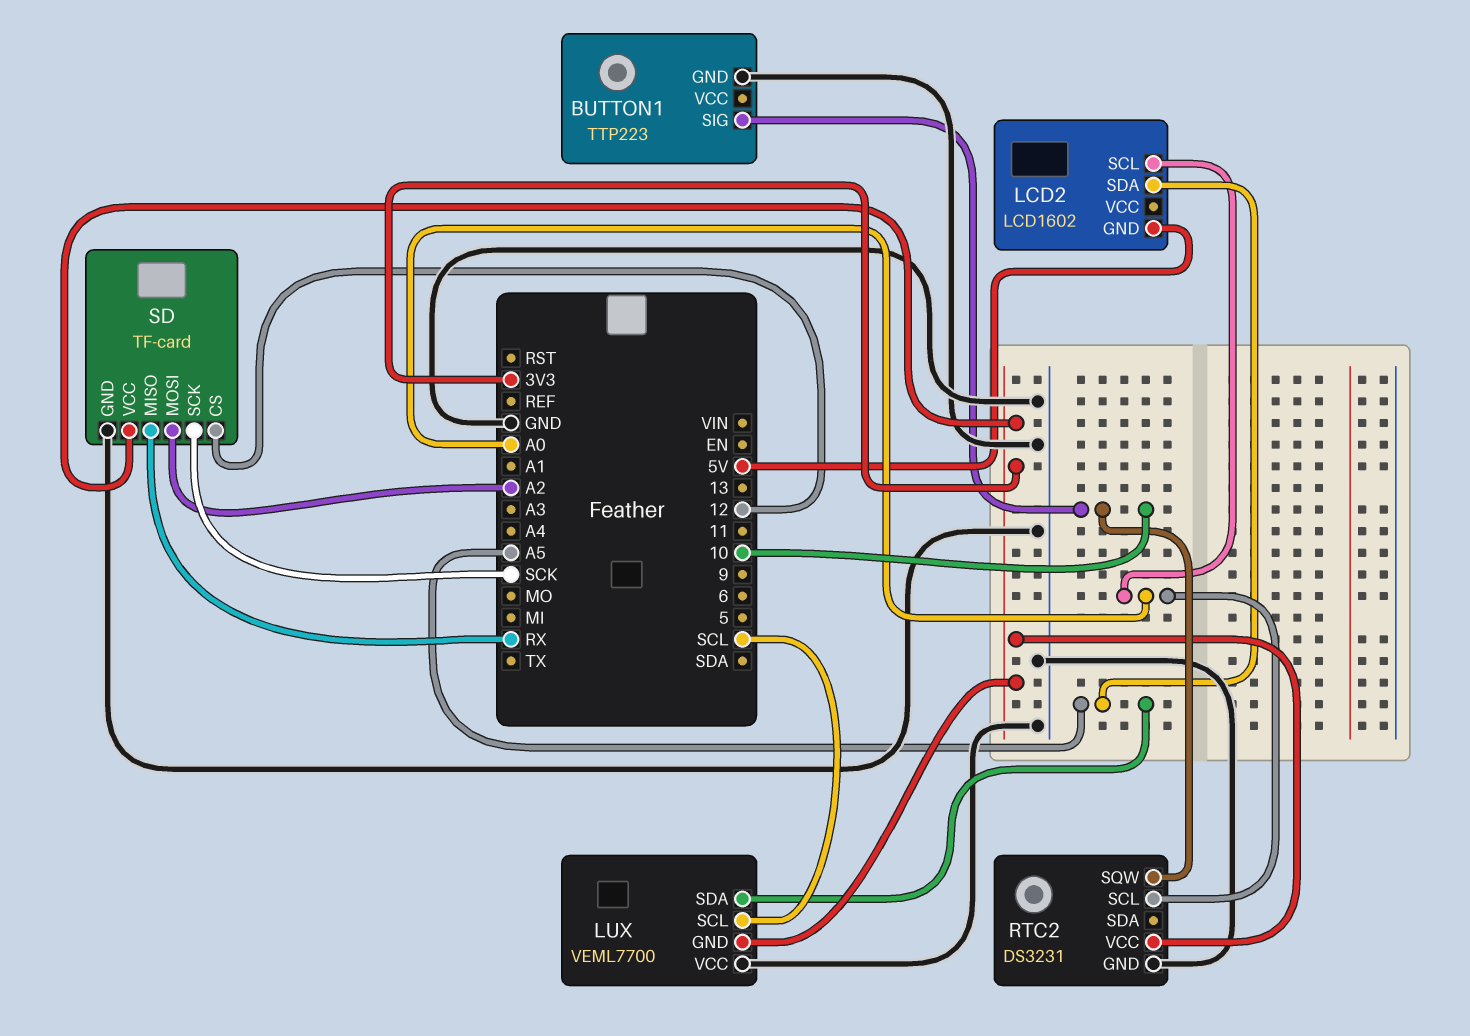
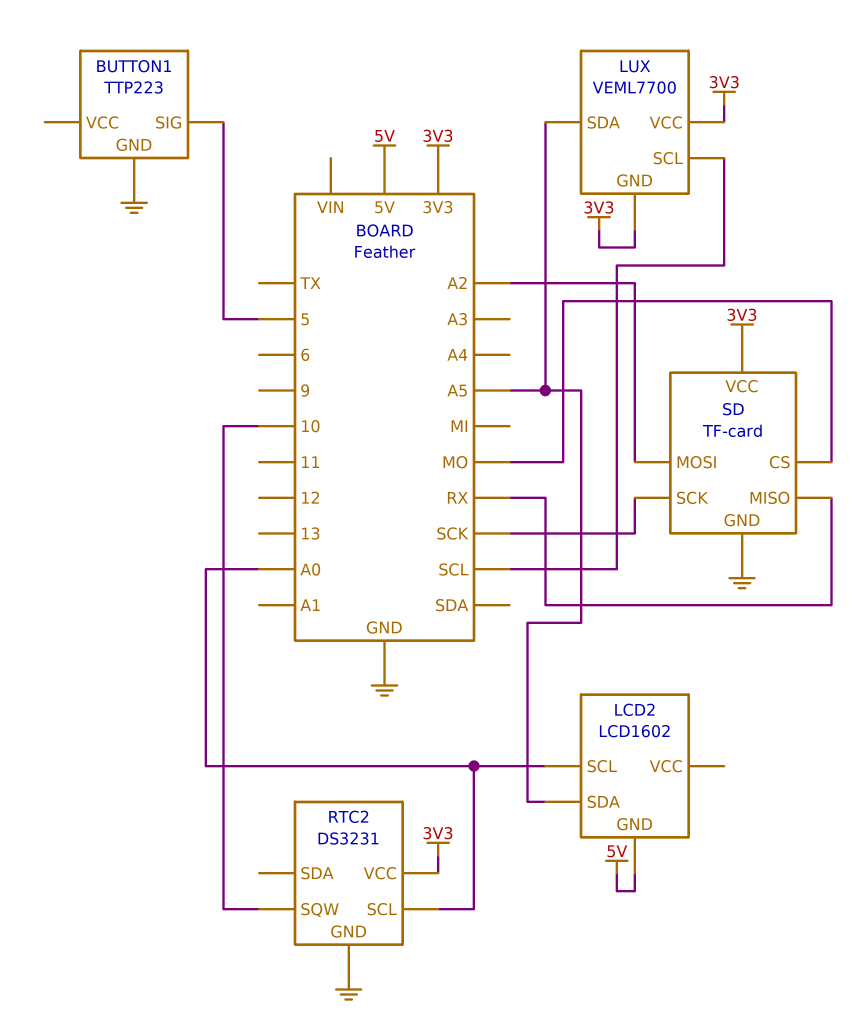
BUTTON1 pin SIG: 10 -> 5
LUX pin VCC: GND -> 3V3
SD pin CS: 12 -> MO

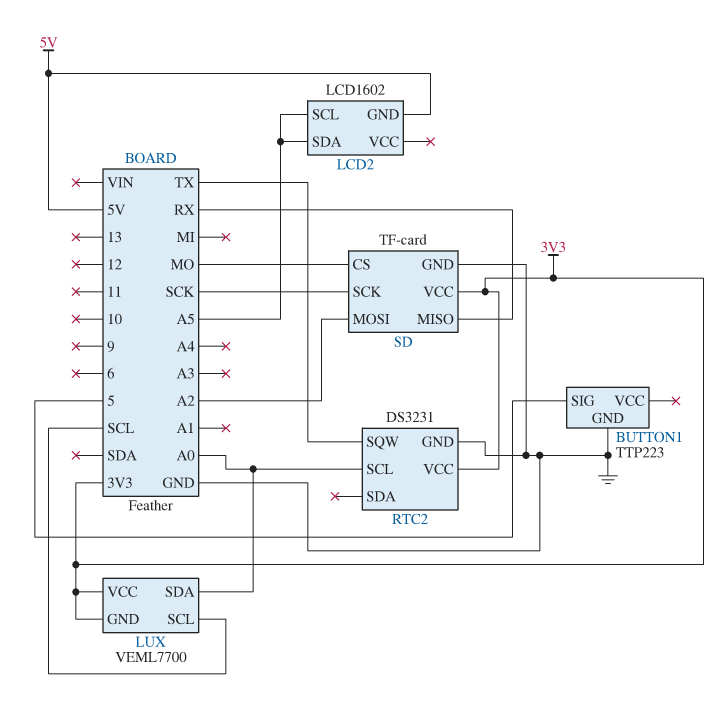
LCD2 pin SCL: A0 -> A5
LUX pin SDA: A5 -> A0
RTC2 pin SQW: 10 -> TX

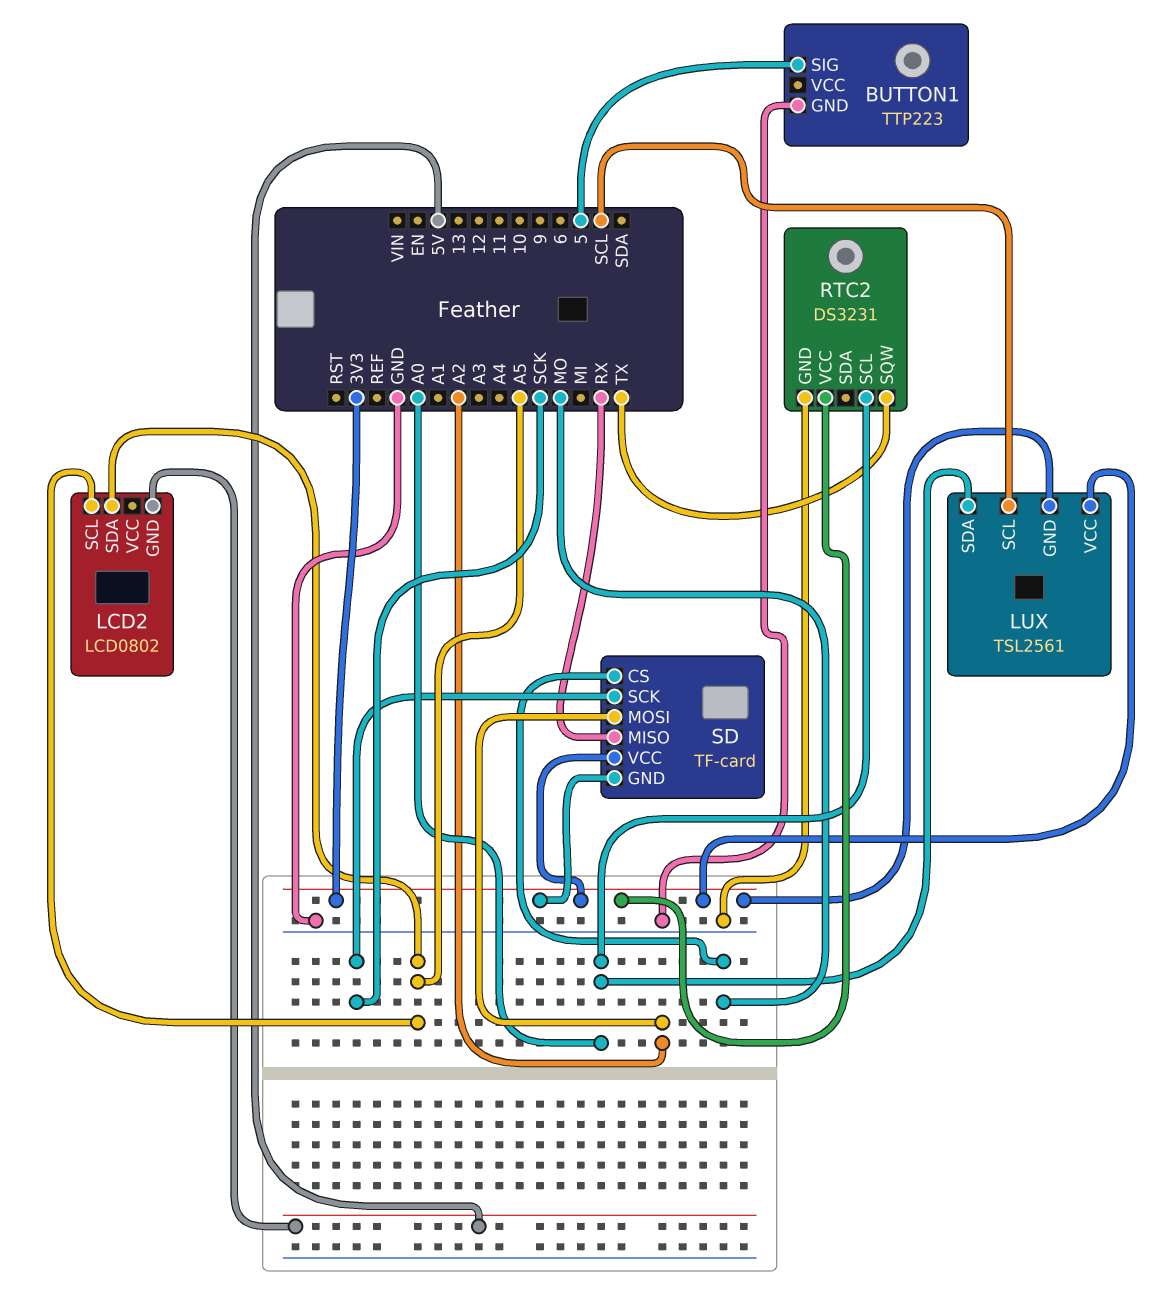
LCD2: LCD1602 -> LCD0802
LUX: VEML7700 -> TSL2561
SD pin GND: GND -> 3V3

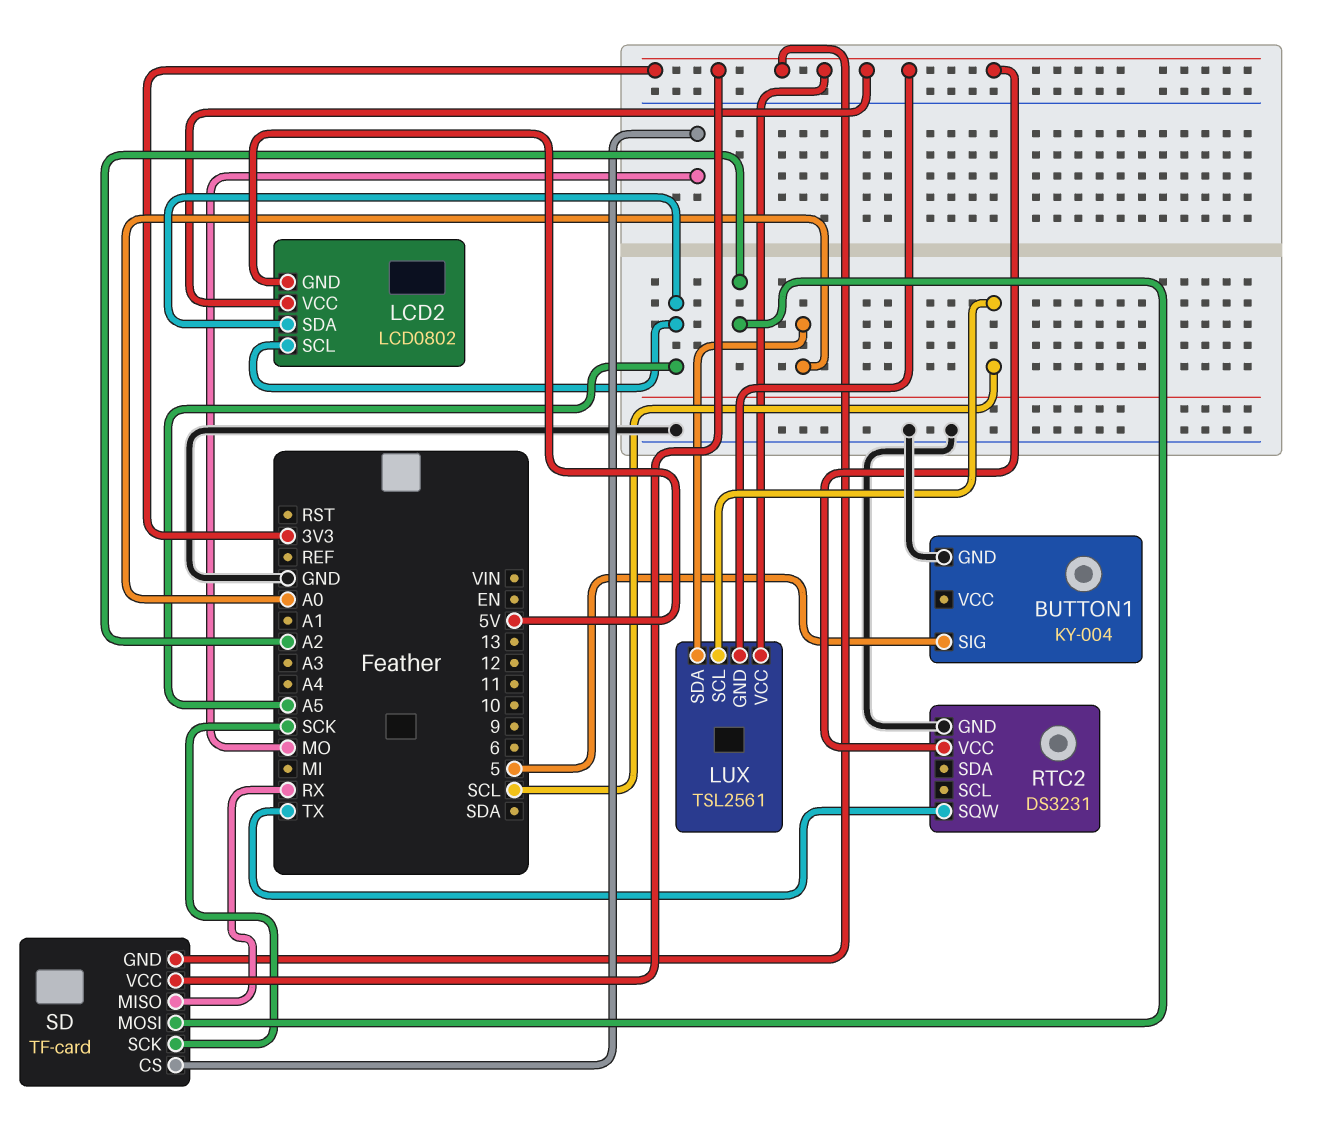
BUTTON1: TTP223 -> KY-004
LCD2 pin VCC: none -> 3V3
RTC2 pin SCL: A0 -> none

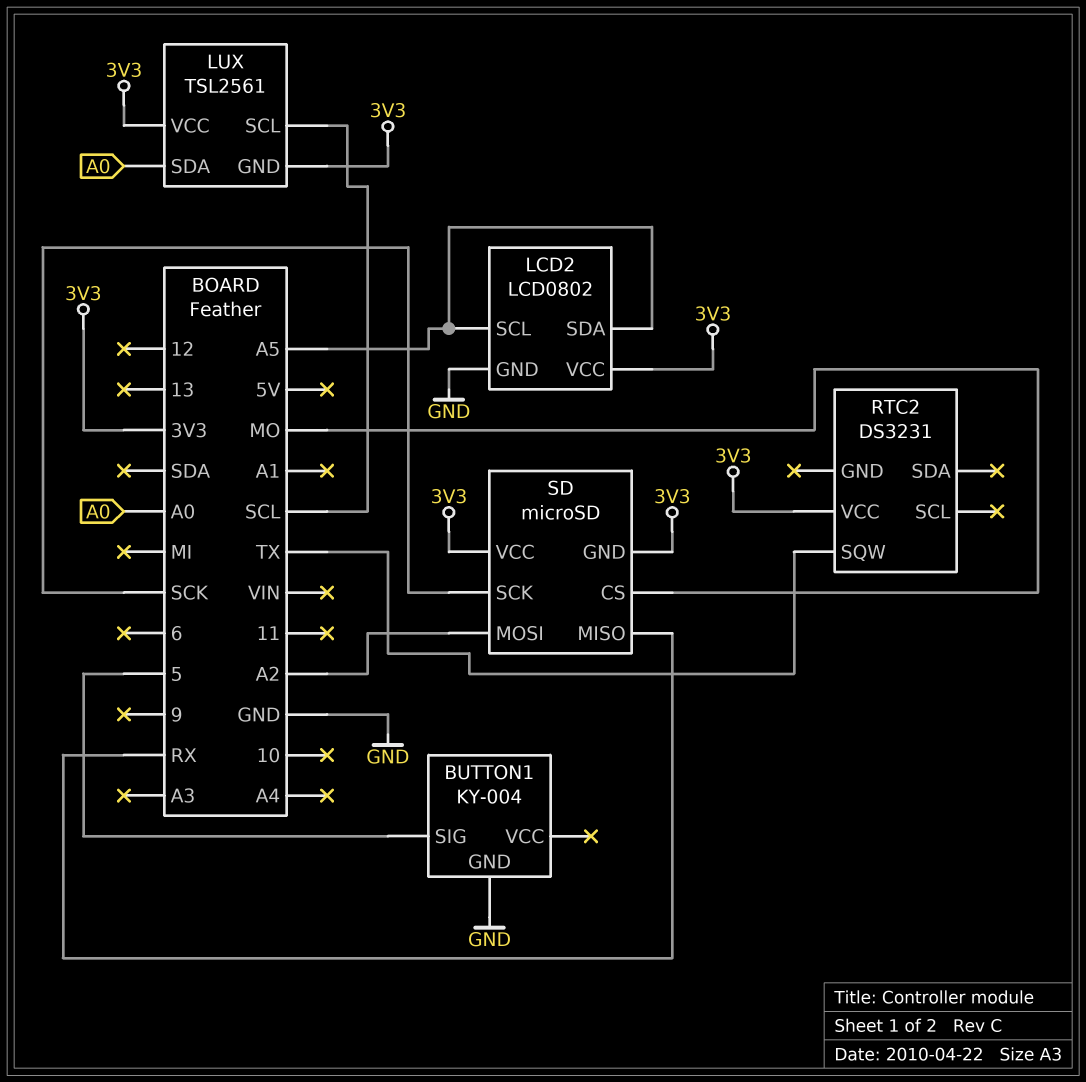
LCD2 pin GND: 5V -> GND
RTC2 pin GND: GND -> none
SD: TF-card -> microSD

